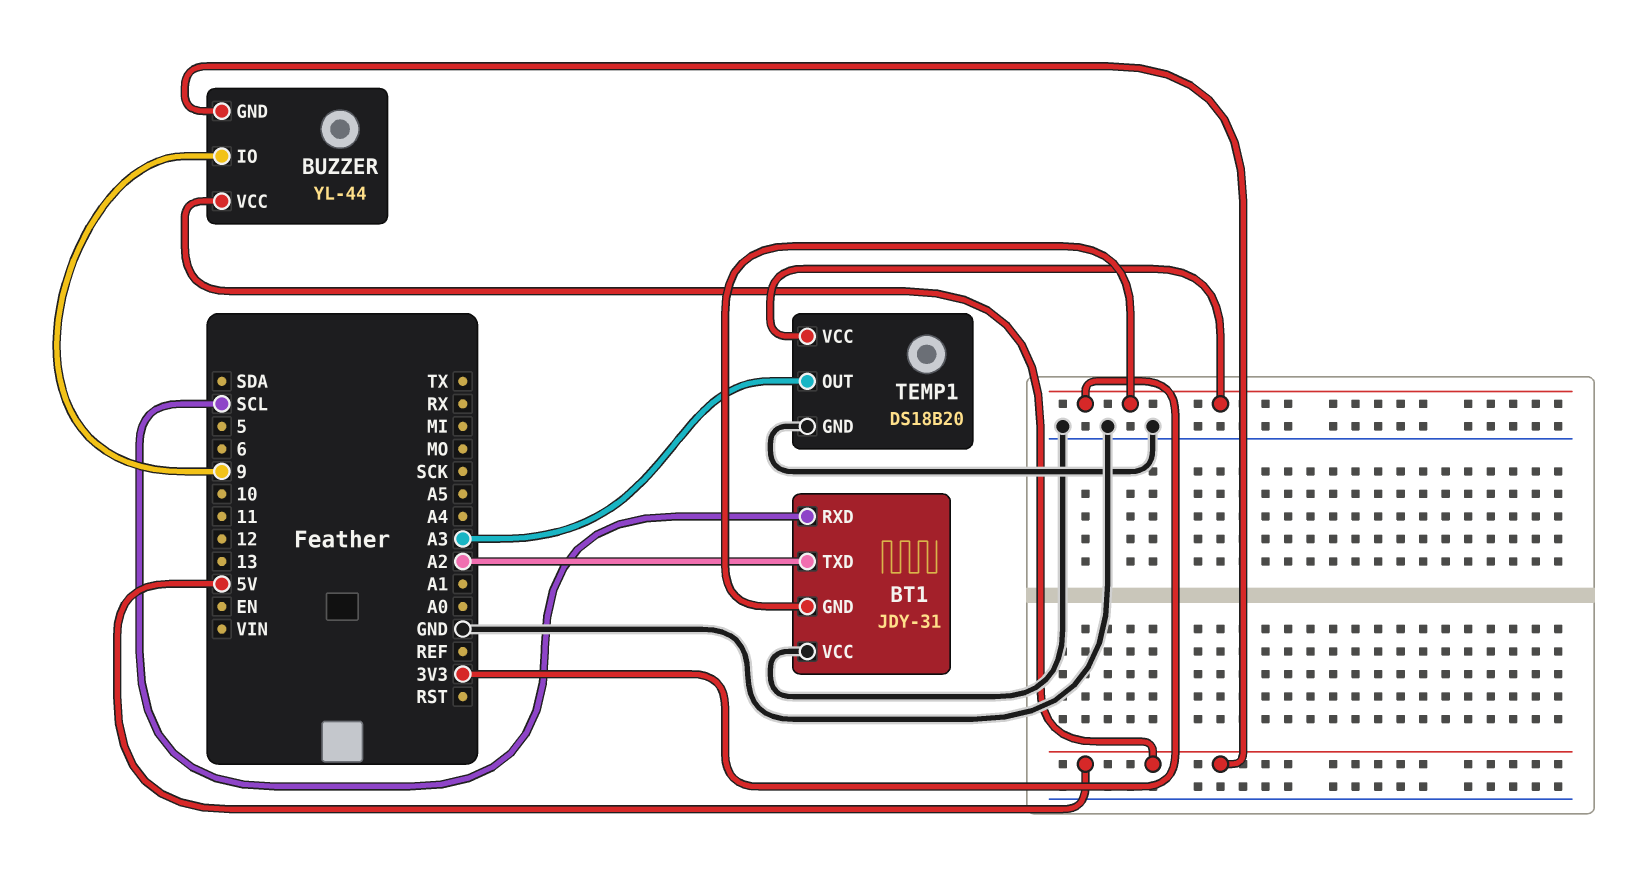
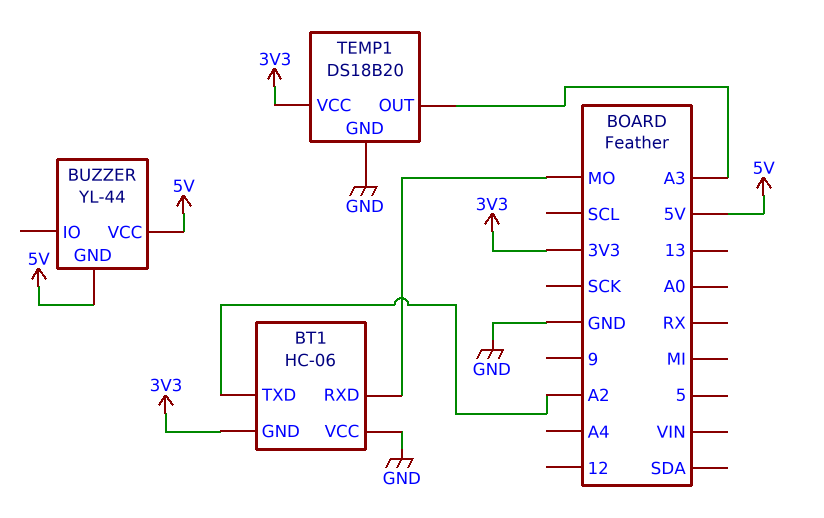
BT1: JDY-31 -> HC-06
BT1 pin RXD: SCL -> MO
BUZZER pin IO: 9 -> none

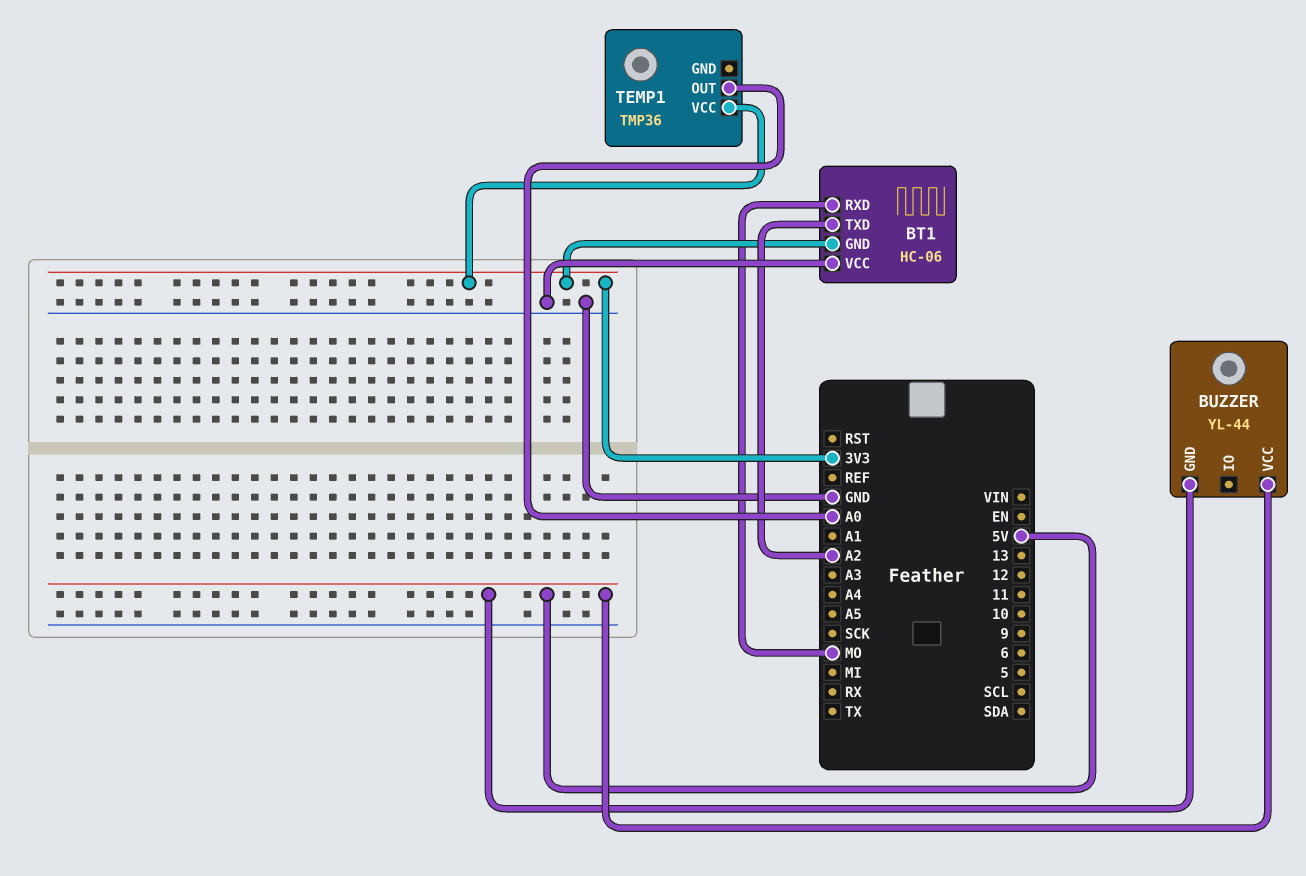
TEMP1: DS18B20 -> TMP36
TEMP1 pin GND: GND -> none
TEMP1 pin OUT: A3 -> A0

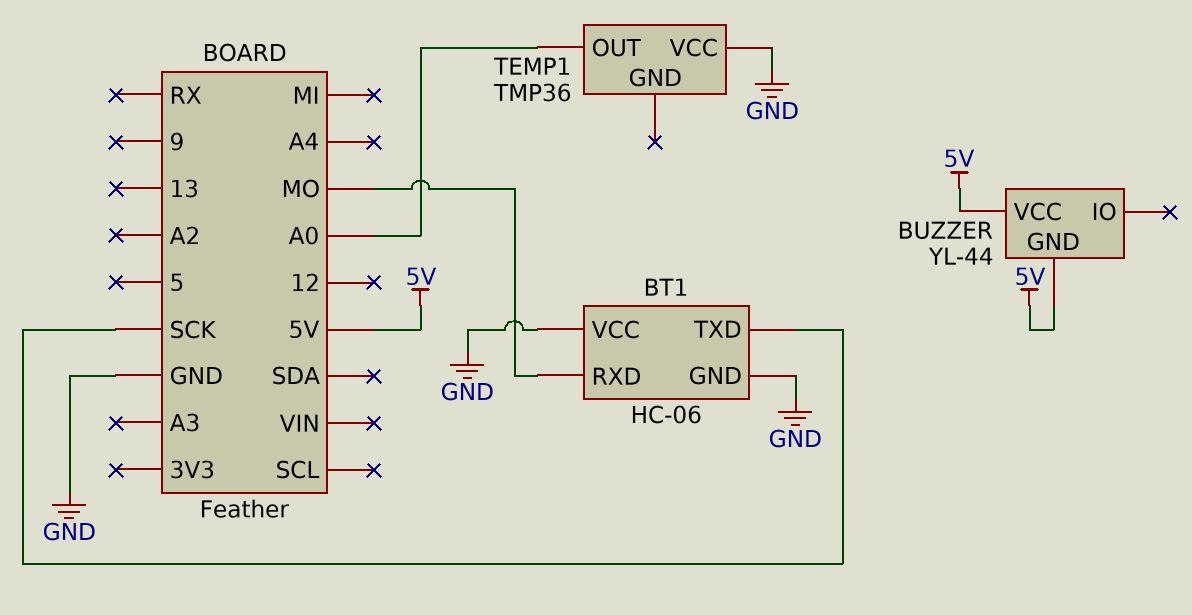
BT1 pin GND: 3V3 -> GND
BT1 pin TXD: A2 -> SCK
TEMP1 pin VCC: 3V3 -> GND

